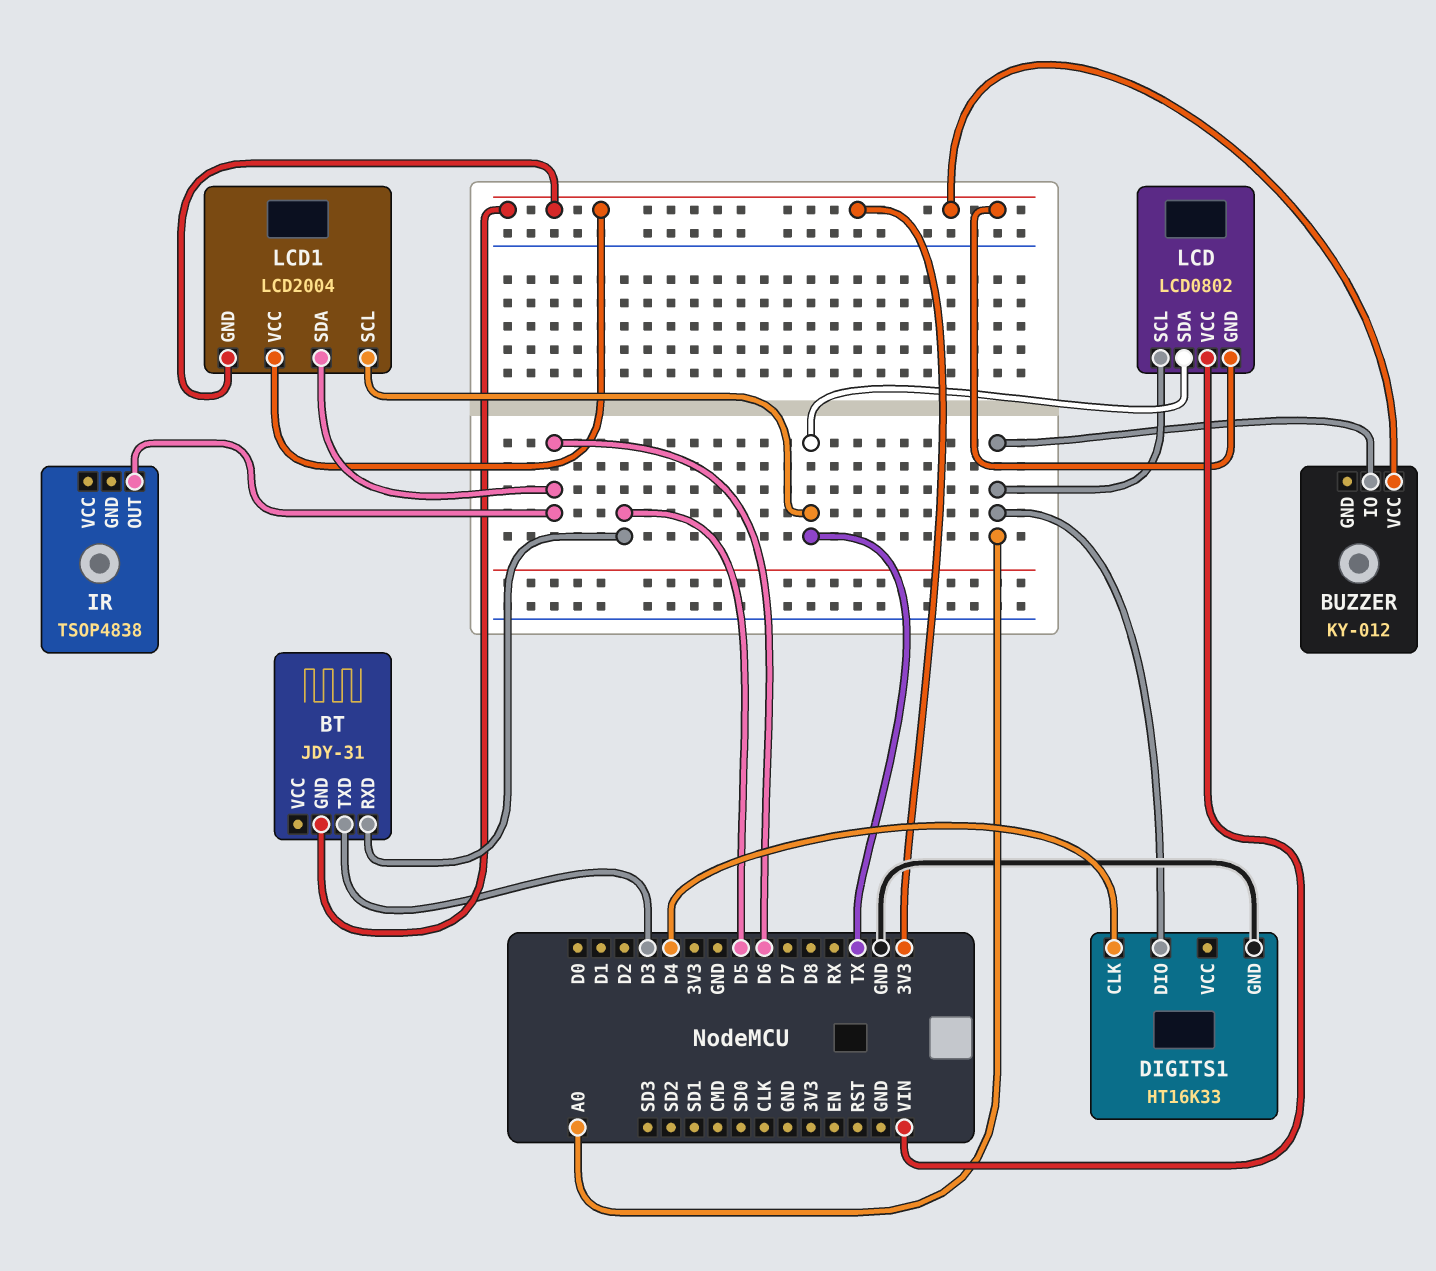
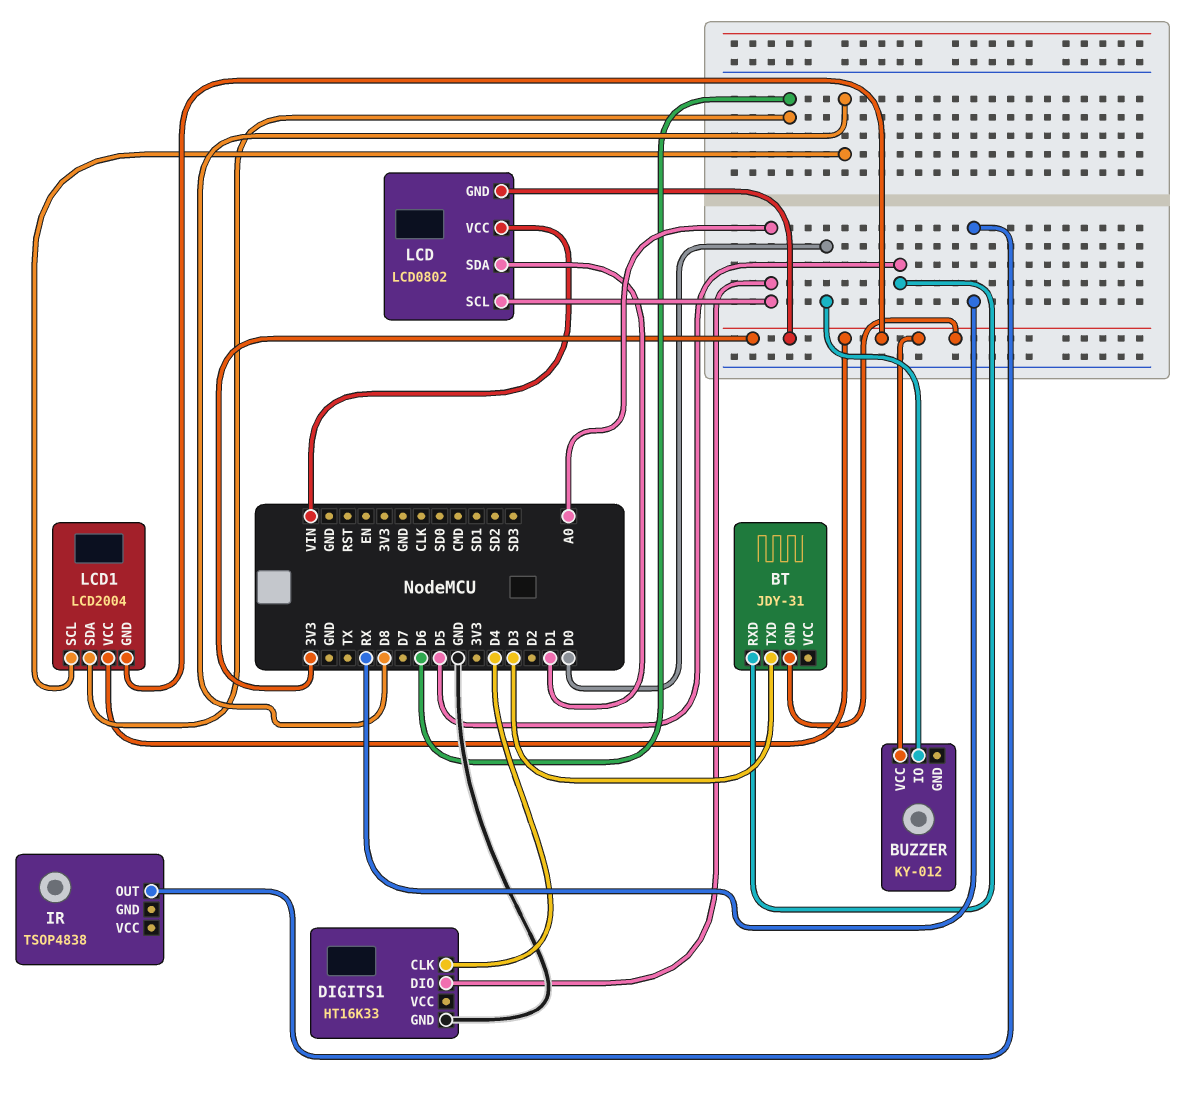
BUZZER pin IO: A0 -> D0
IR pin OUT: D6 -> RX
LCD pin SDA: TX -> D1
LCD1 pin SCL: TX -> D8

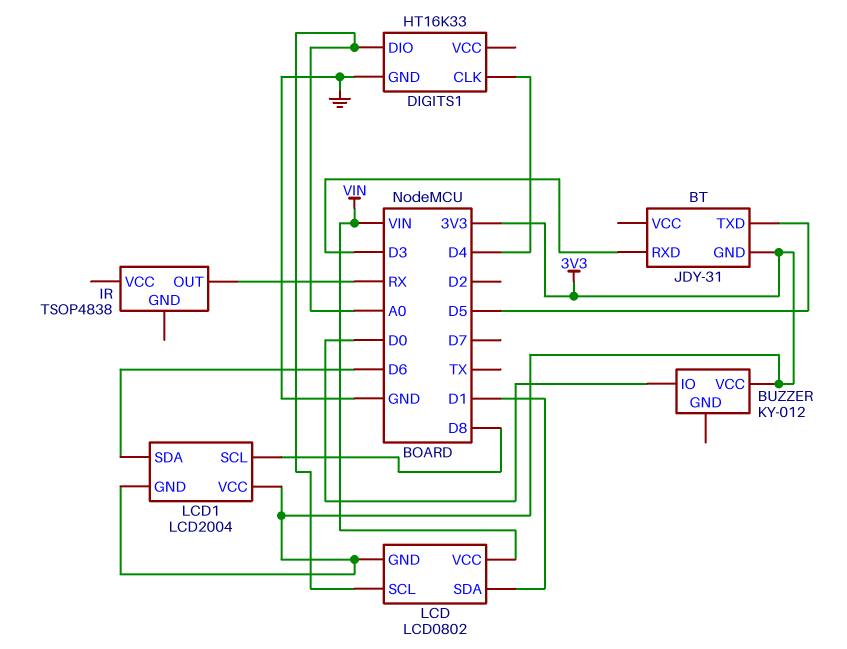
BT pin RXD: D5 -> D3
BT pin TXD: D3 -> D5

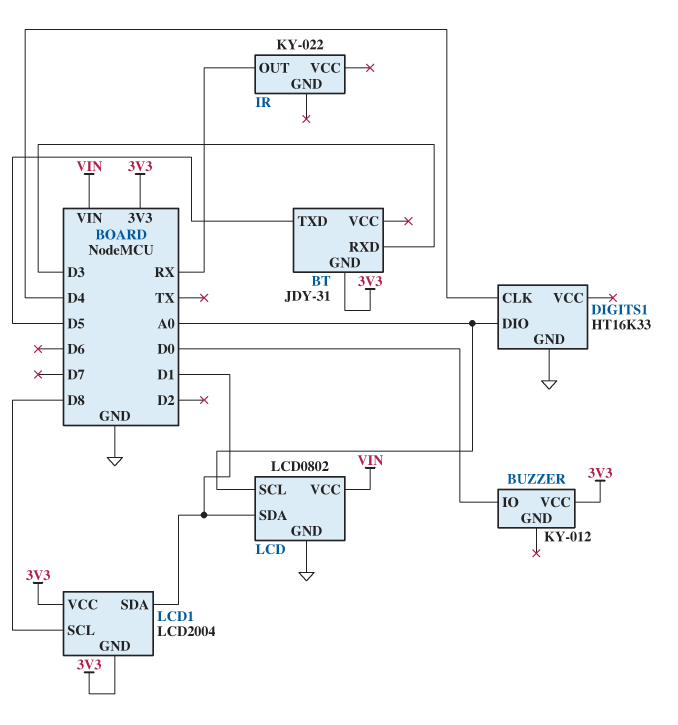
IR: TSOP4838 -> KY-022
LCD pin GND: 3V3 -> GND
LCD1 pin SDA: D6 -> D1

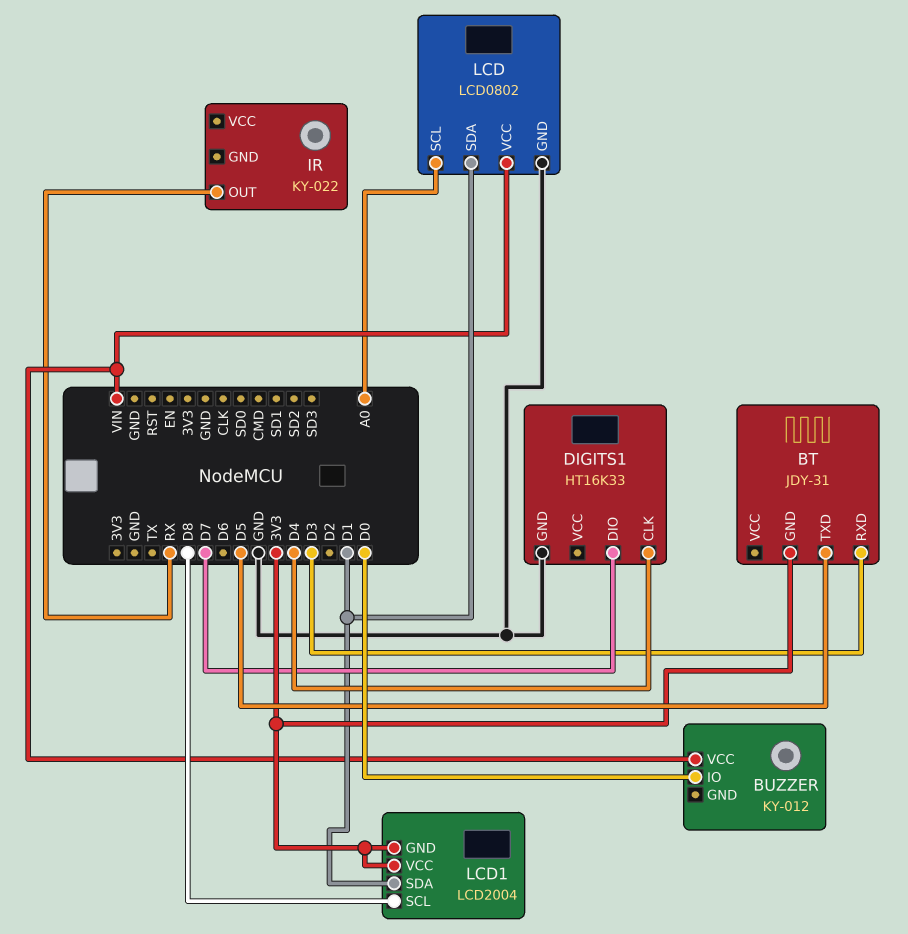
BUZZER pin VCC: 3V3 -> VIN
DIGITS1 pin DIO: A0 -> D7

